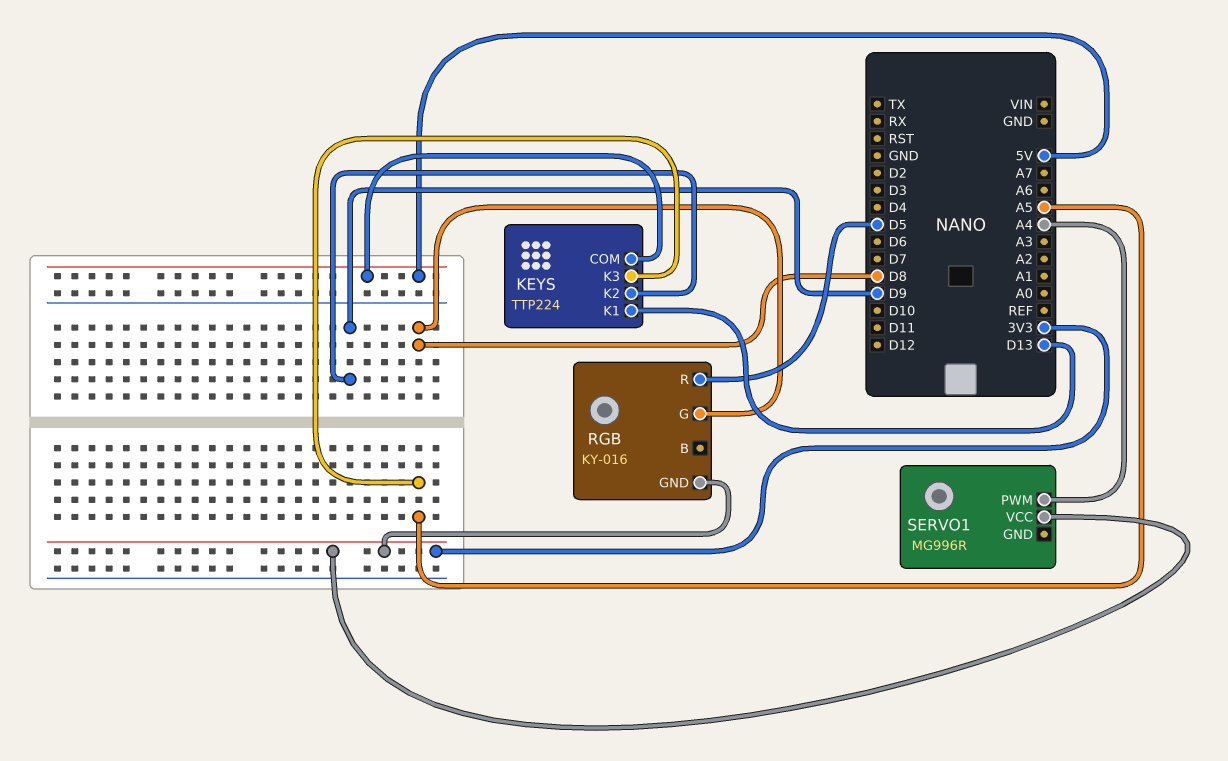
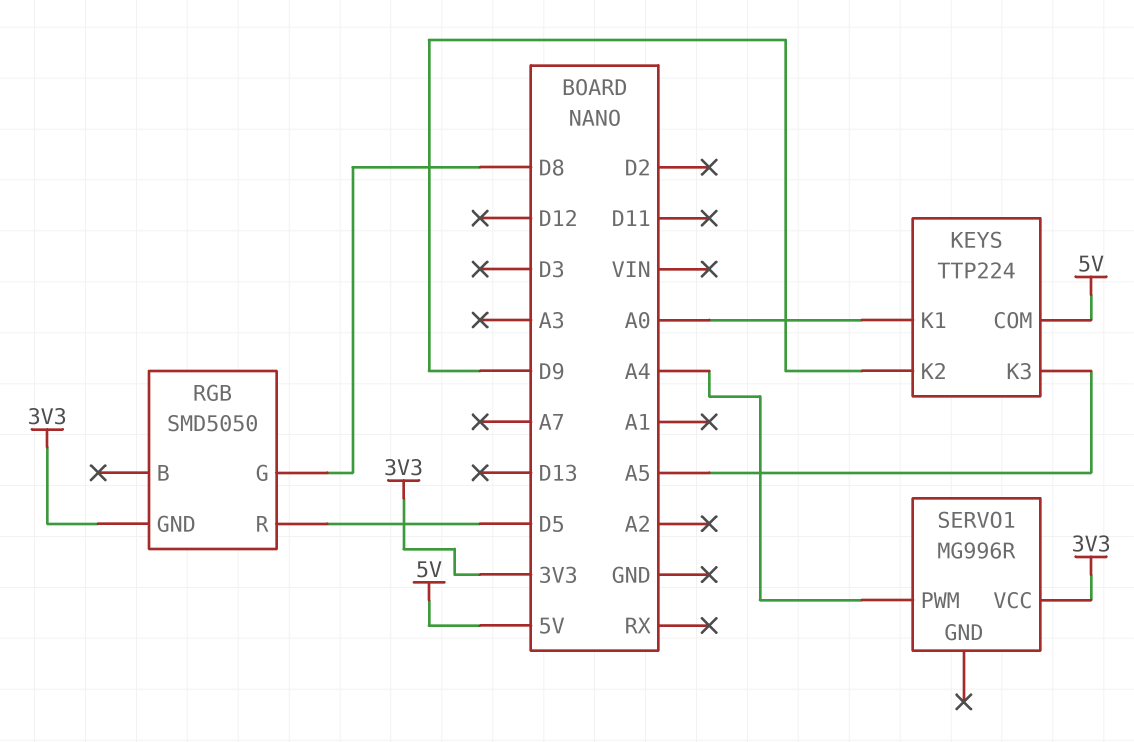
KEYS pin K1: D13 -> A0
RGB: KY-016 -> SMD5050

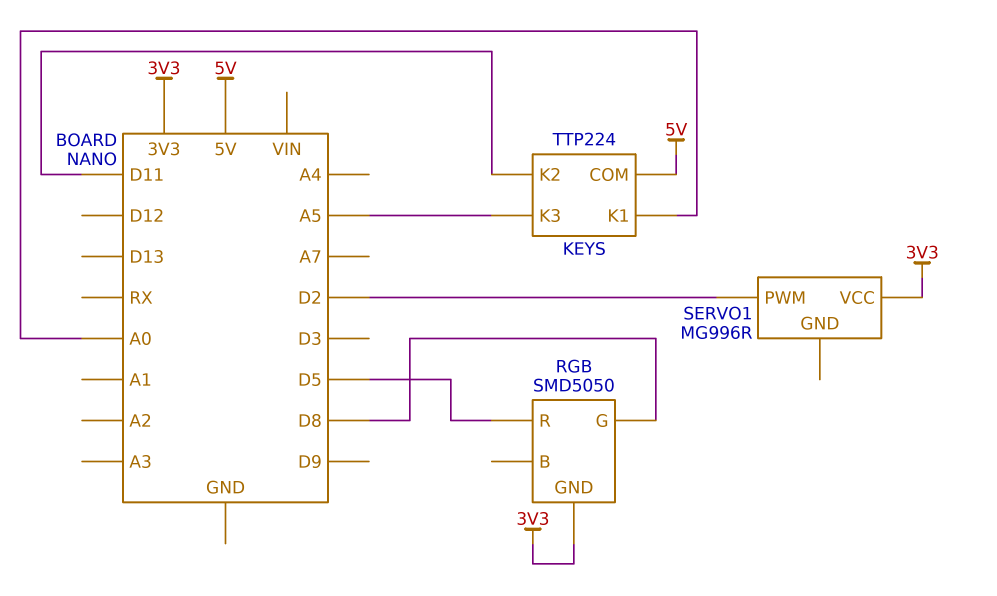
KEYS pin K2: D9 -> D11
SERVO1 pin PWM: A4 -> D2

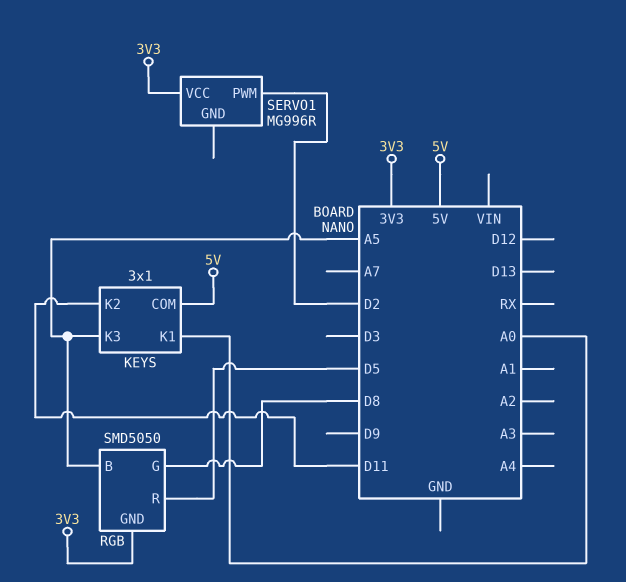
KEYS: TTP224 -> 3x1
RGB pin B: none -> A5

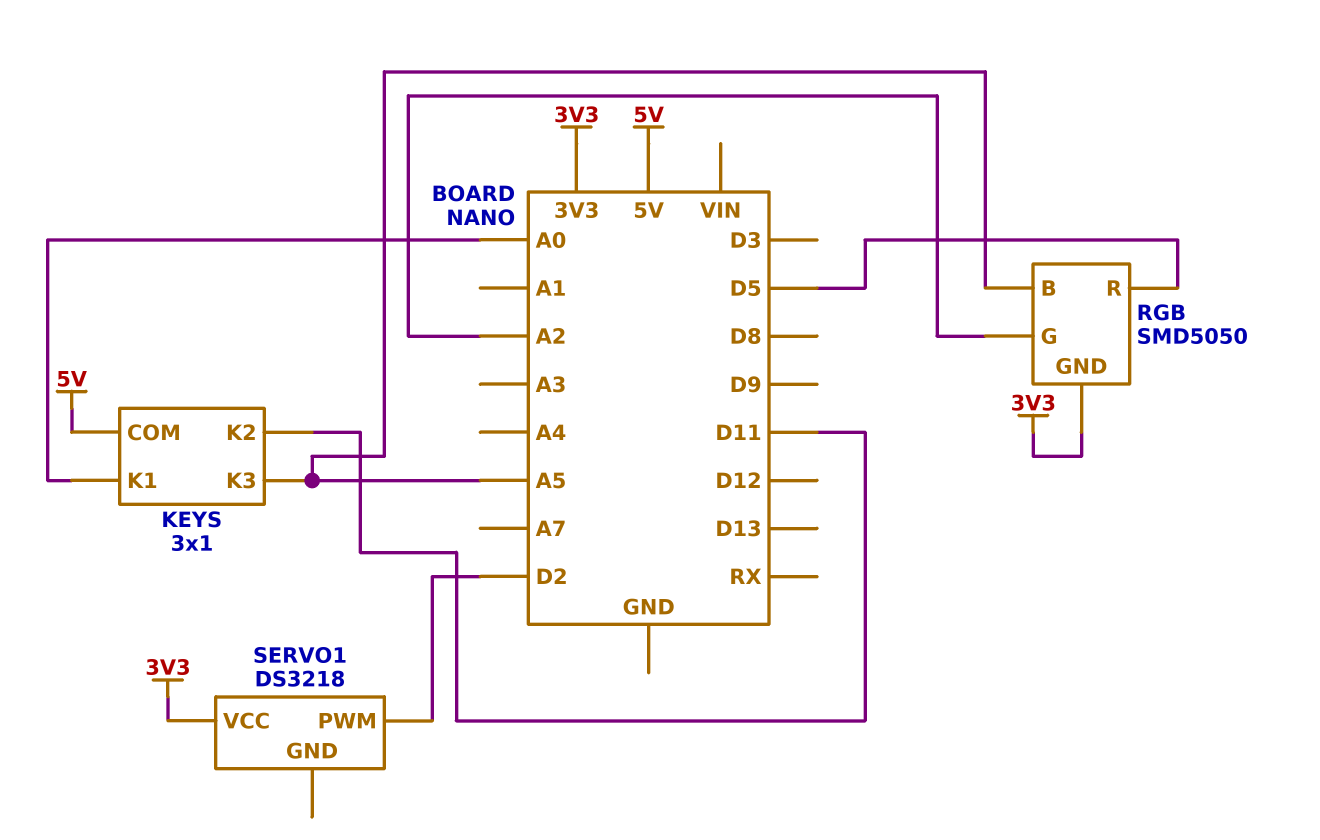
RGB pin G: D8 -> A2
SERVO1: MG996R -> DS3218

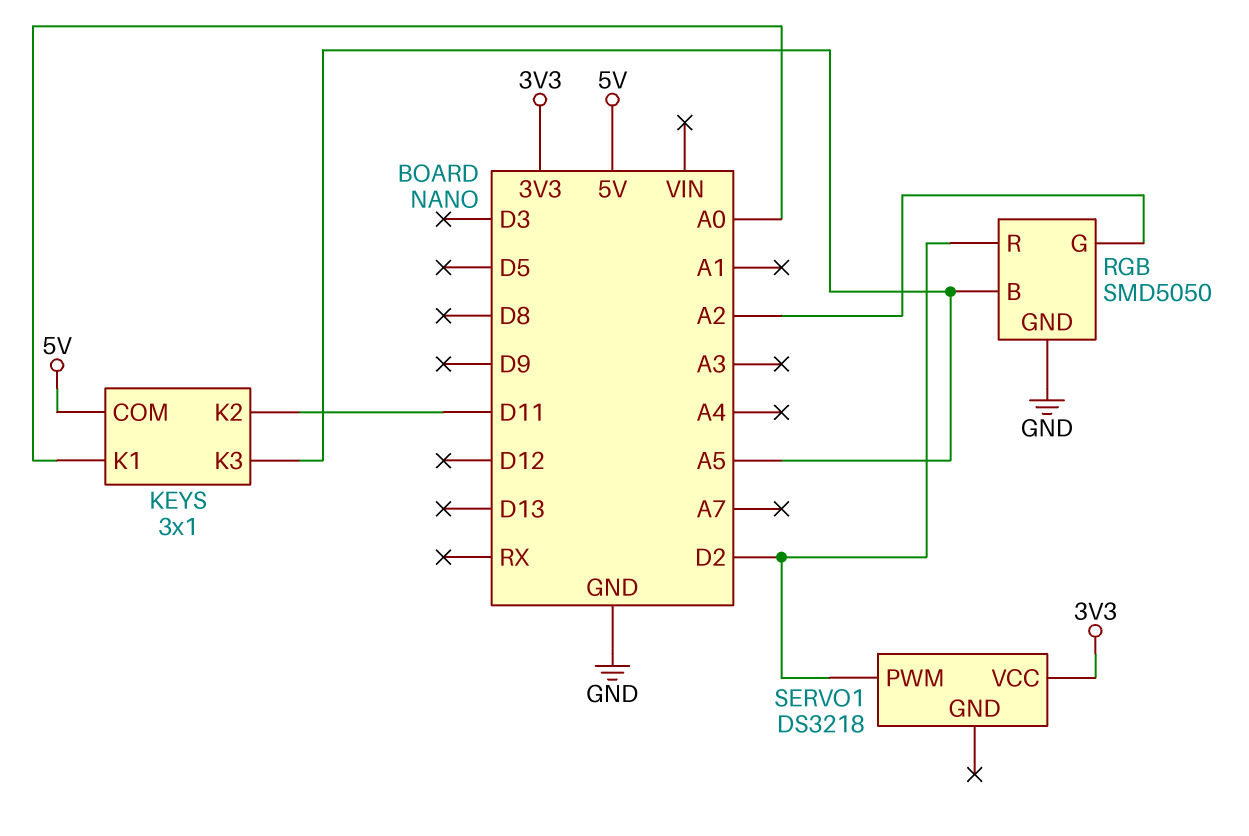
RGB pin GND: 3V3 -> GND
RGB pin R: D5 -> D2

